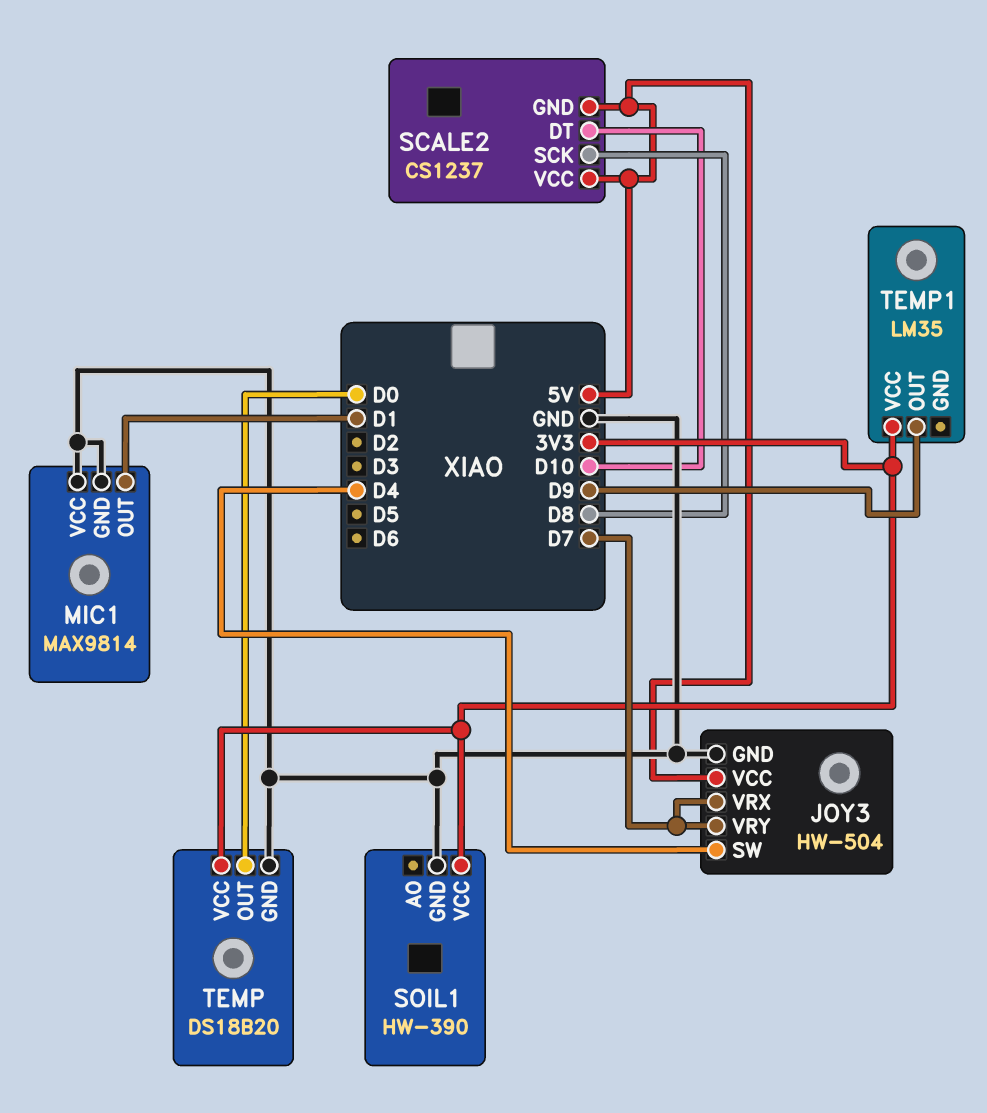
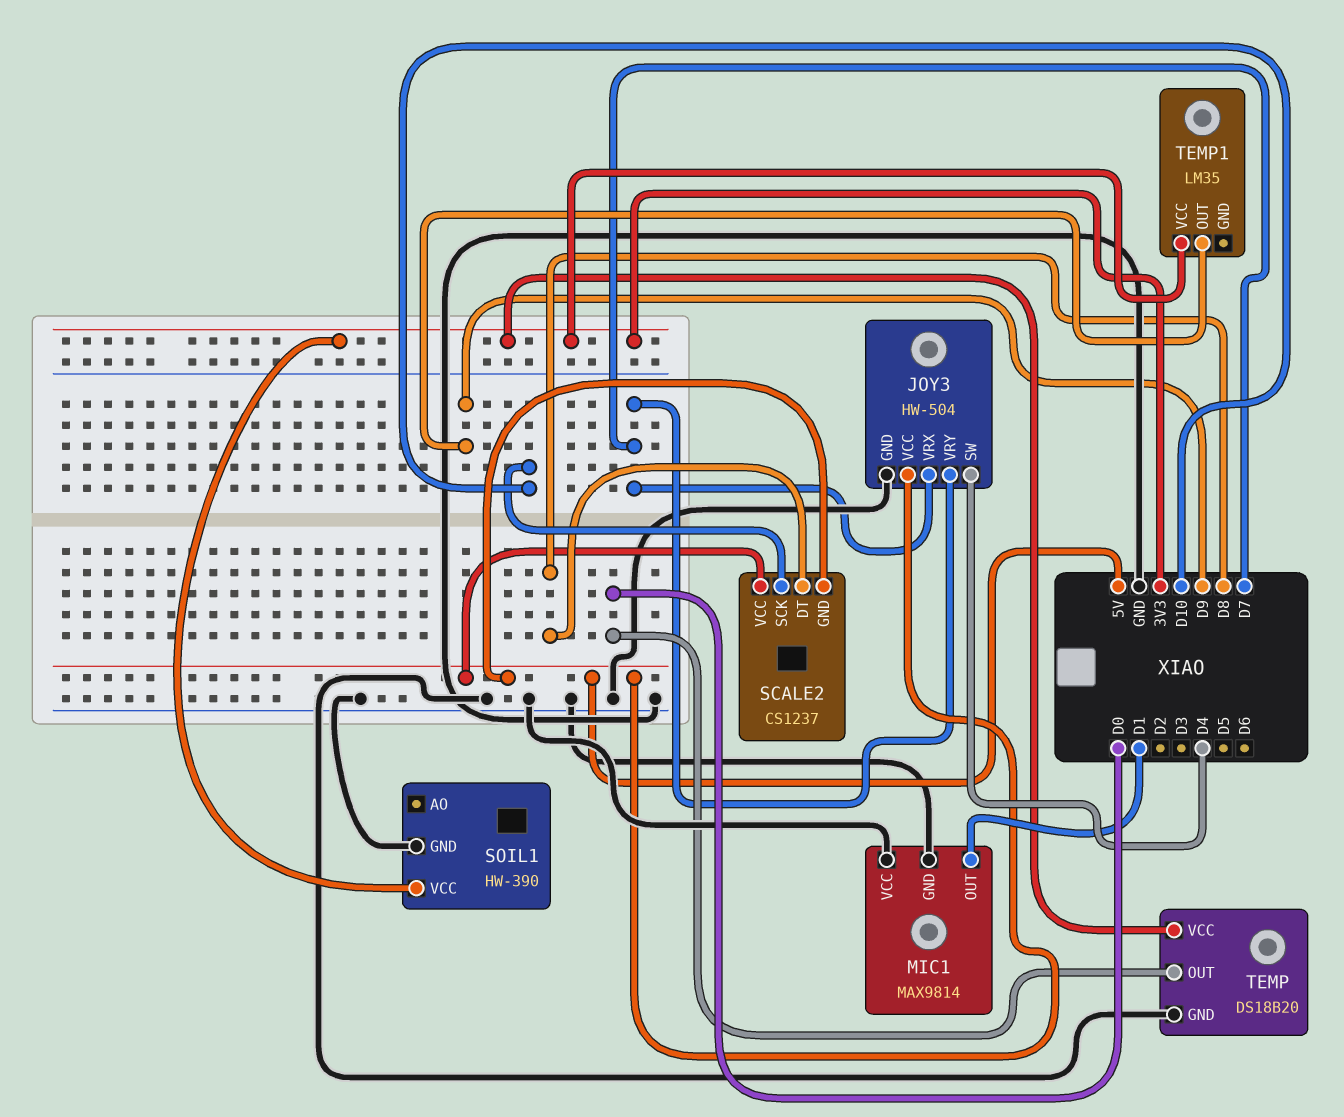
SCALE2 pin DT: D10 -> D8
SCALE2 pin SCK: D8 -> D10

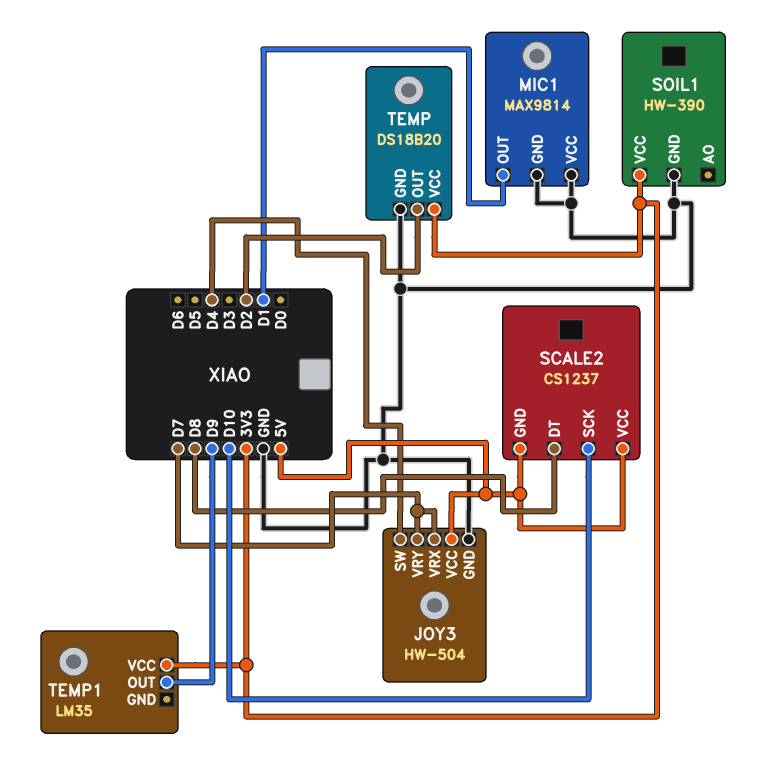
TEMP pin OUT: D0 -> D2

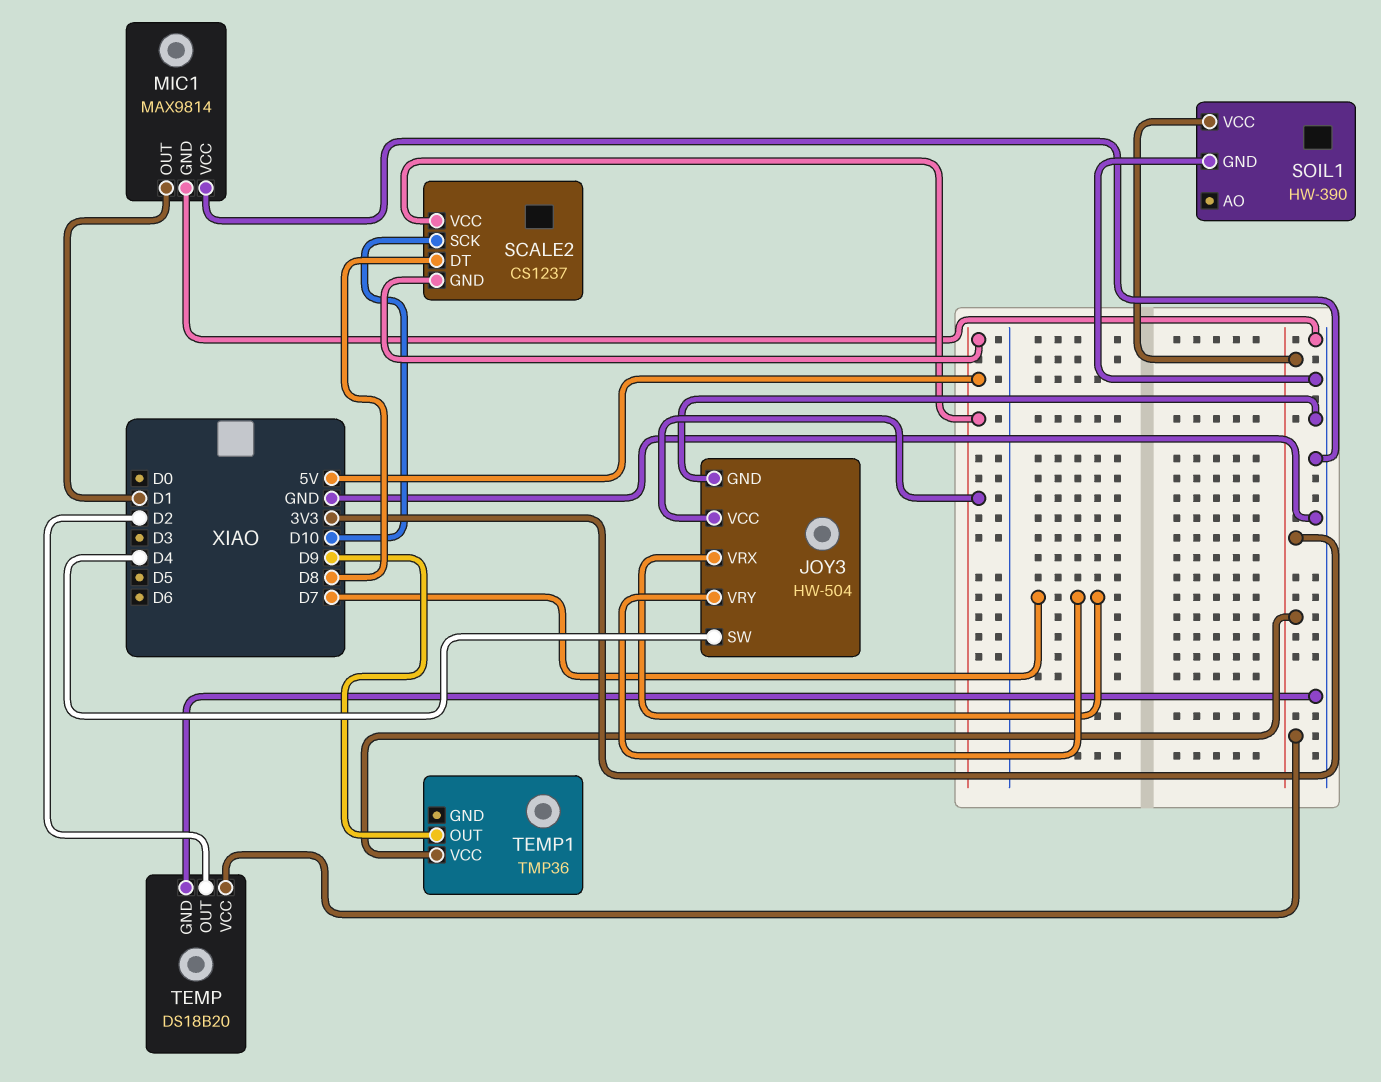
TEMP1: LM35 -> TMP36

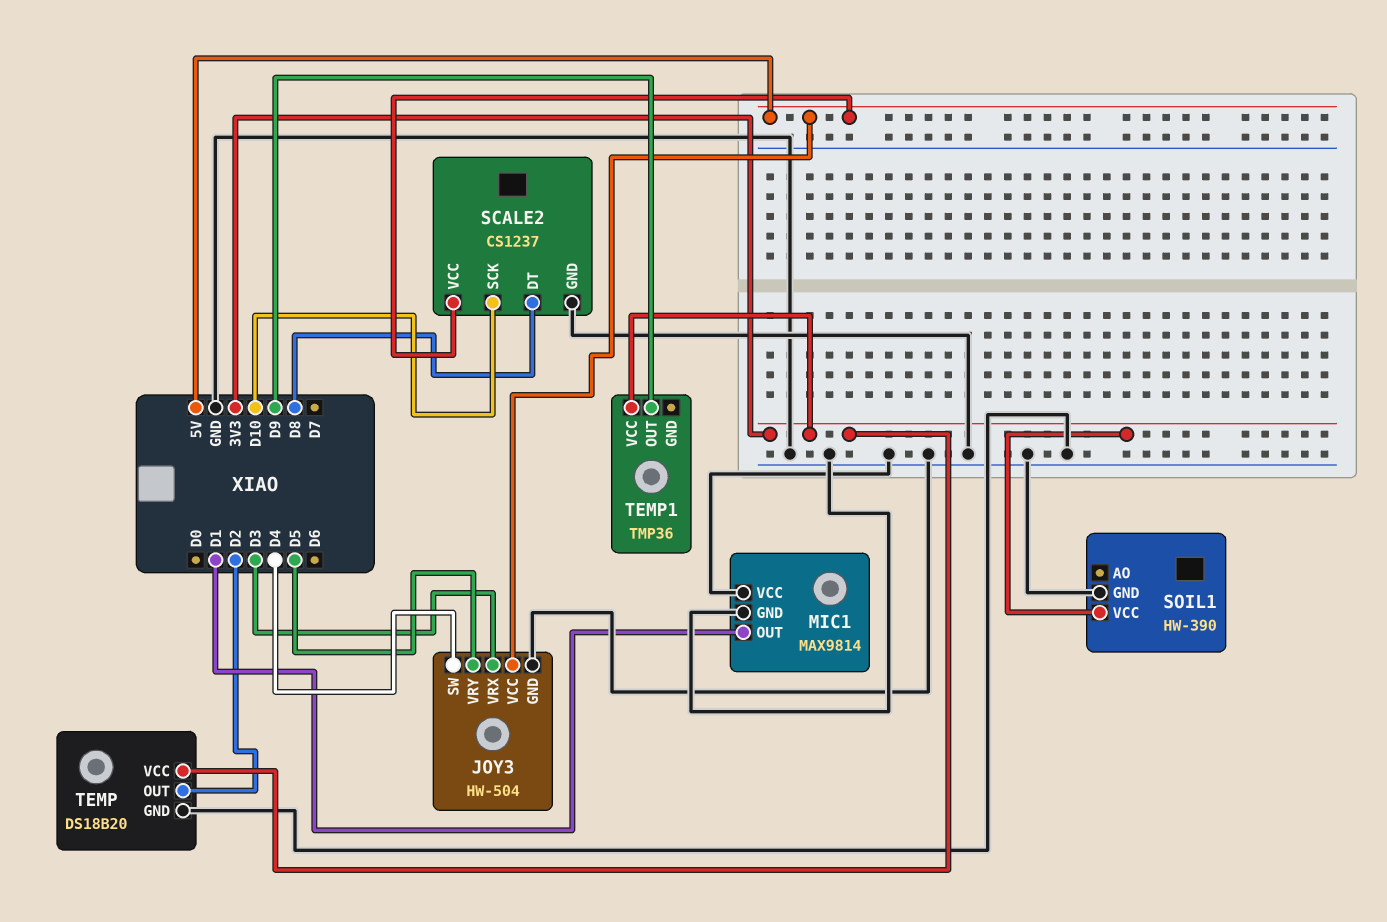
JOY3 pin VRX: D7 -> D3
JOY3 pin VRY: D7 -> D5
SCALE2 pin GND: 5V -> GND

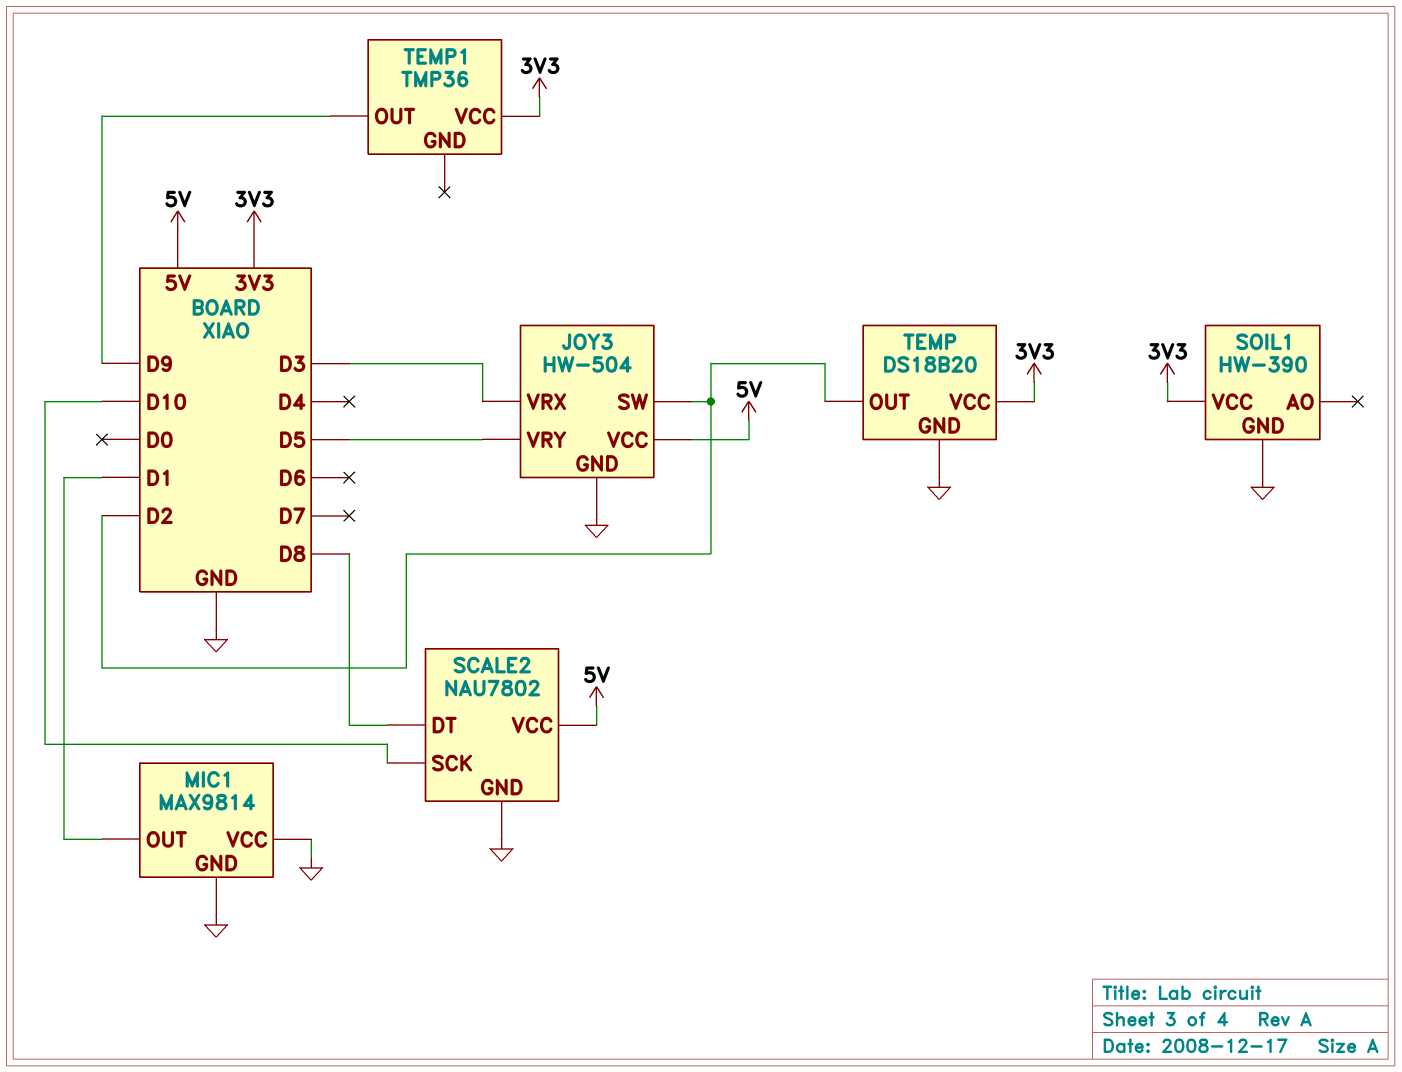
JOY3 pin SW: D4 -> D2
SCALE2: CS1237 -> NAU7802

